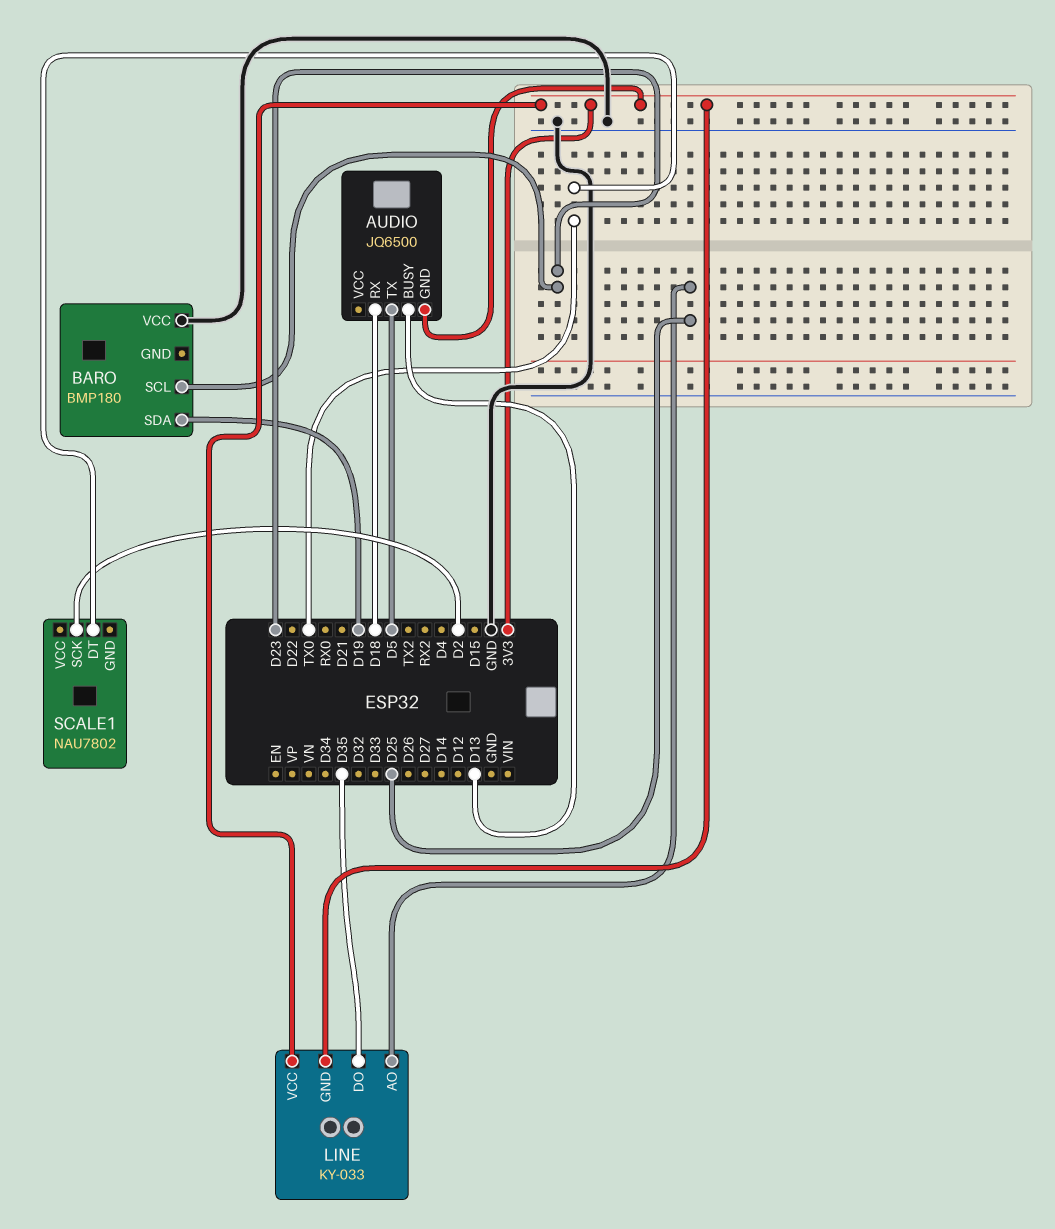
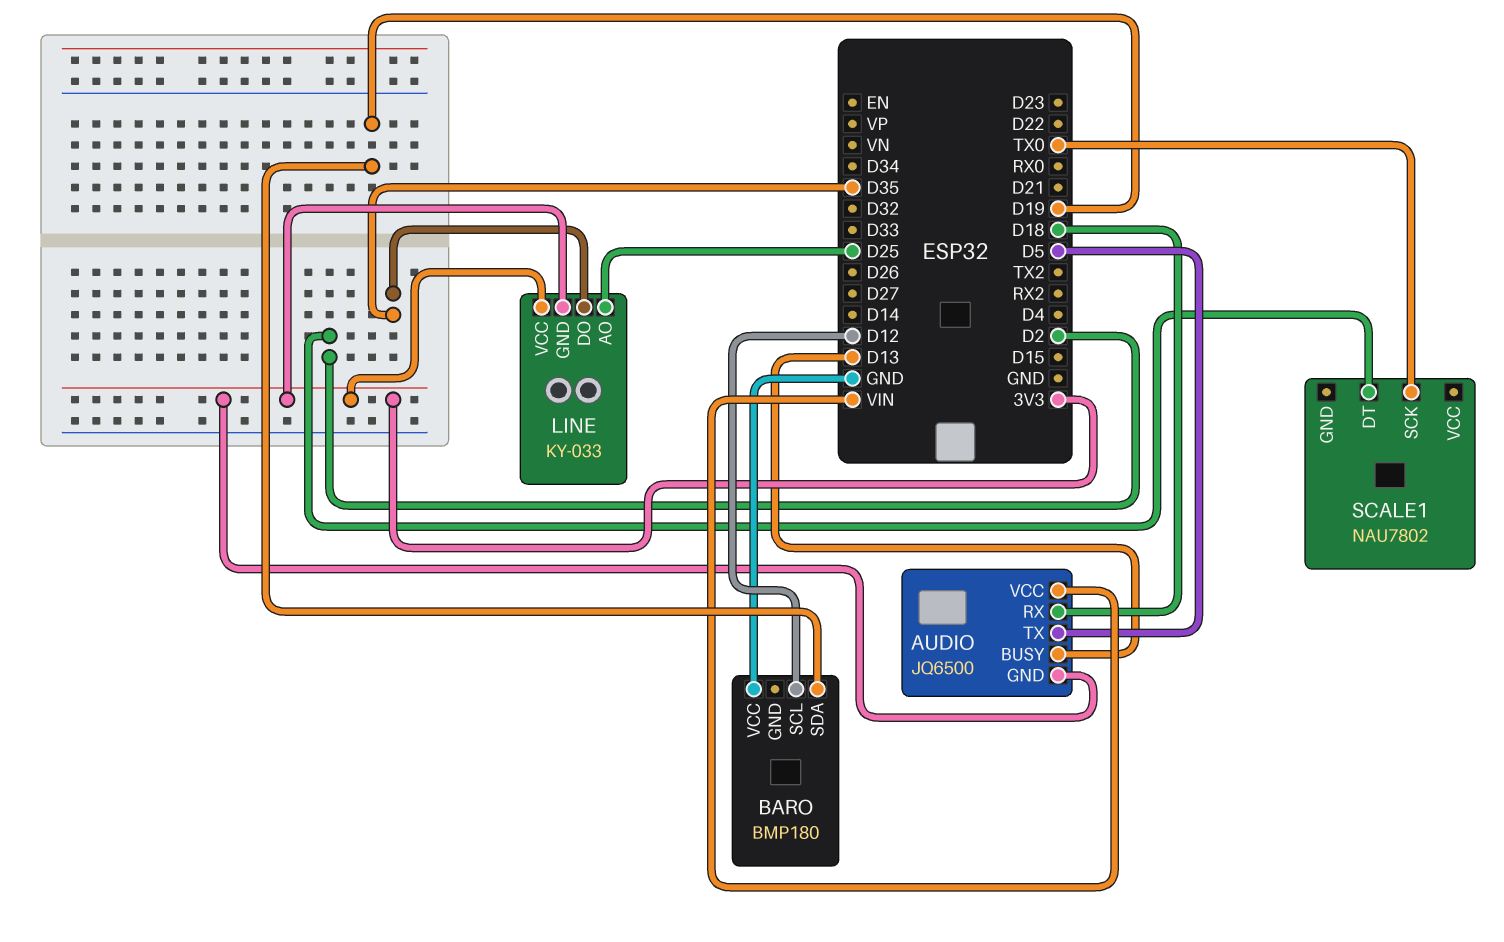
AUDIO pin VCC: none -> VIN
BARO pin SCL: D23 -> D12
SCALE1 pin DT: TX0 -> D2
SCALE1 pin SCK: D2 -> TX0

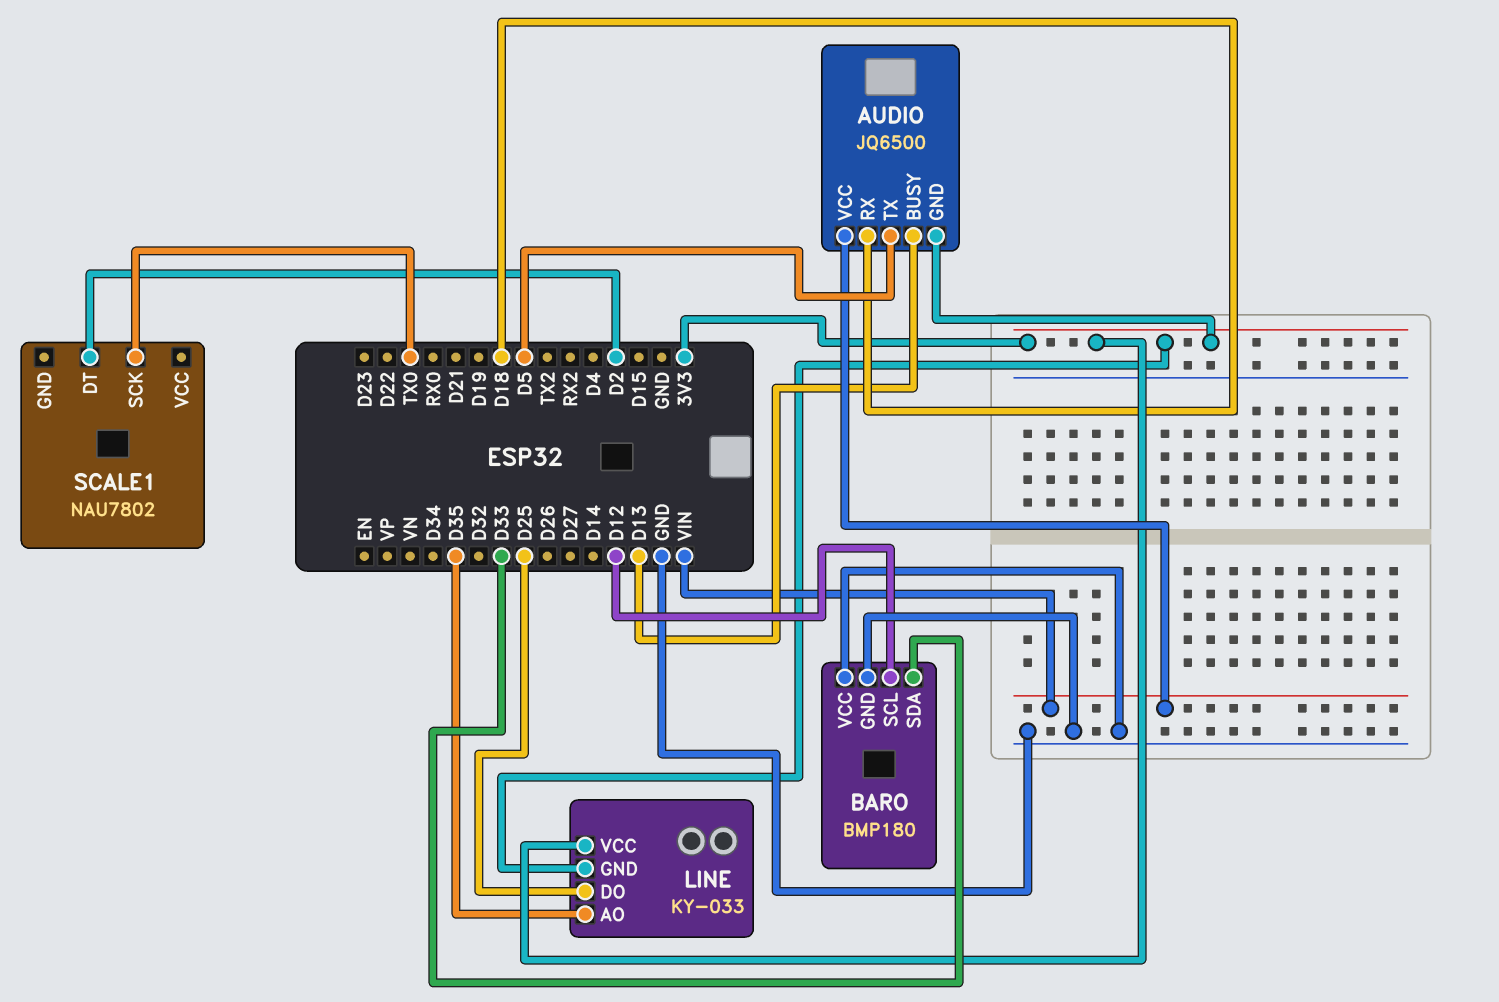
BARO pin GND: none -> GND
BARO pin SDA: D19 -> D33
LINE pin AO: D25 -> D35
LINE pin DO: D35 -> D25

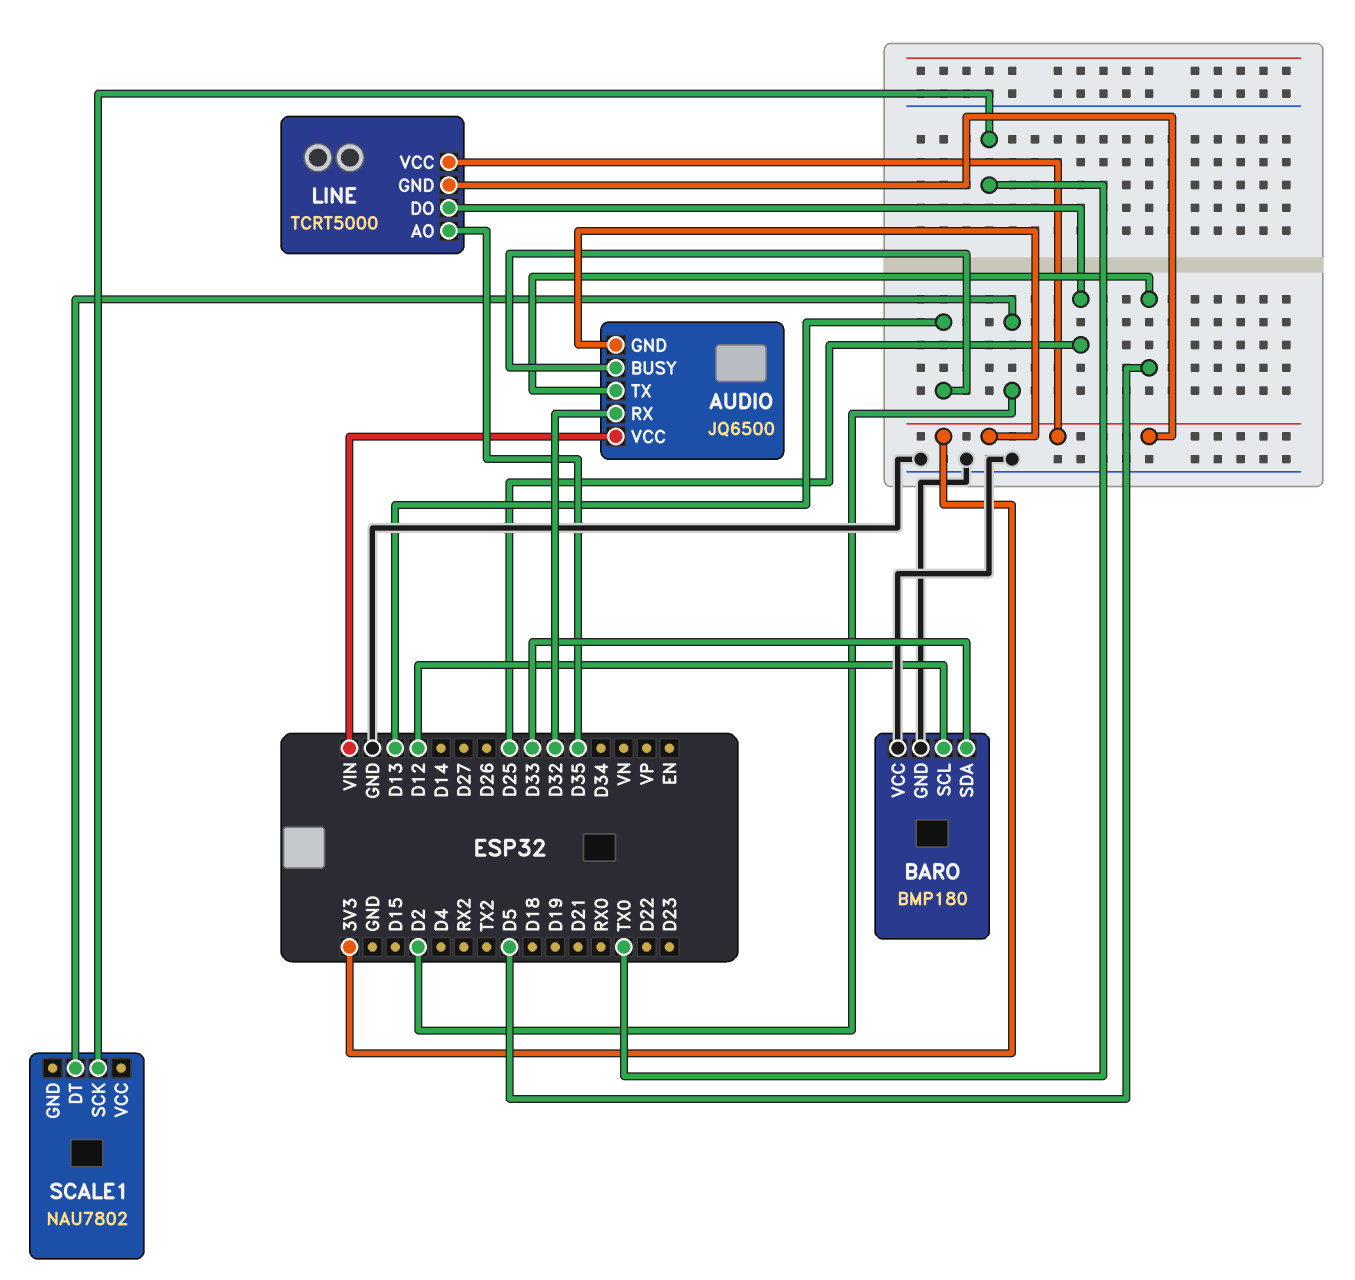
AUDIO pin RX: D18 -> D32
LINE: KY-033 -> TCRT5000

